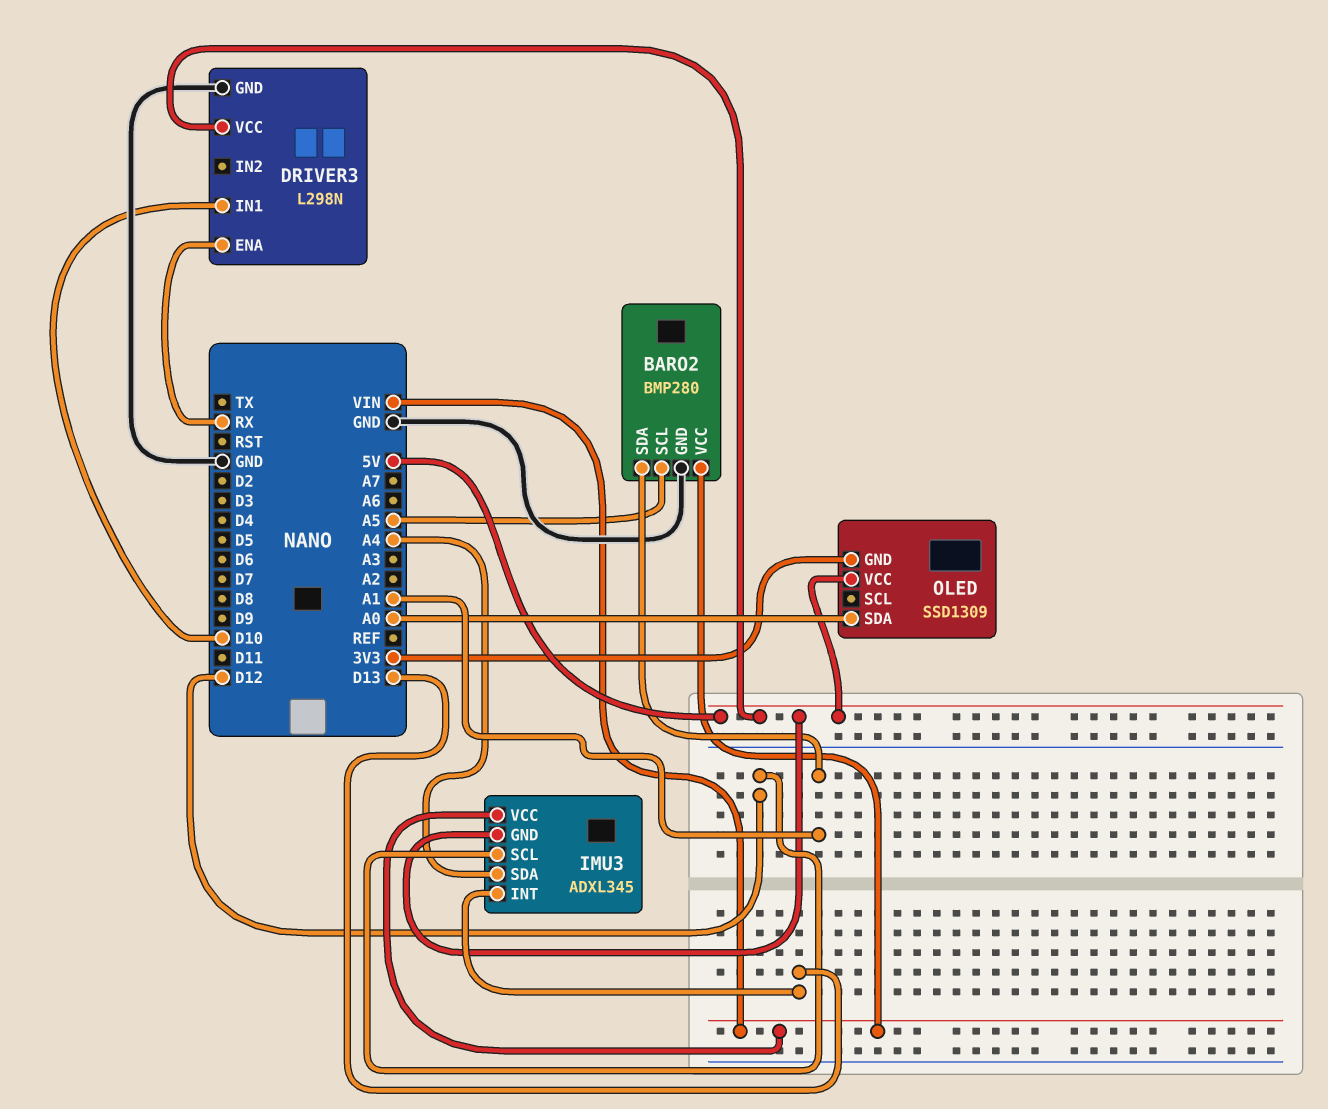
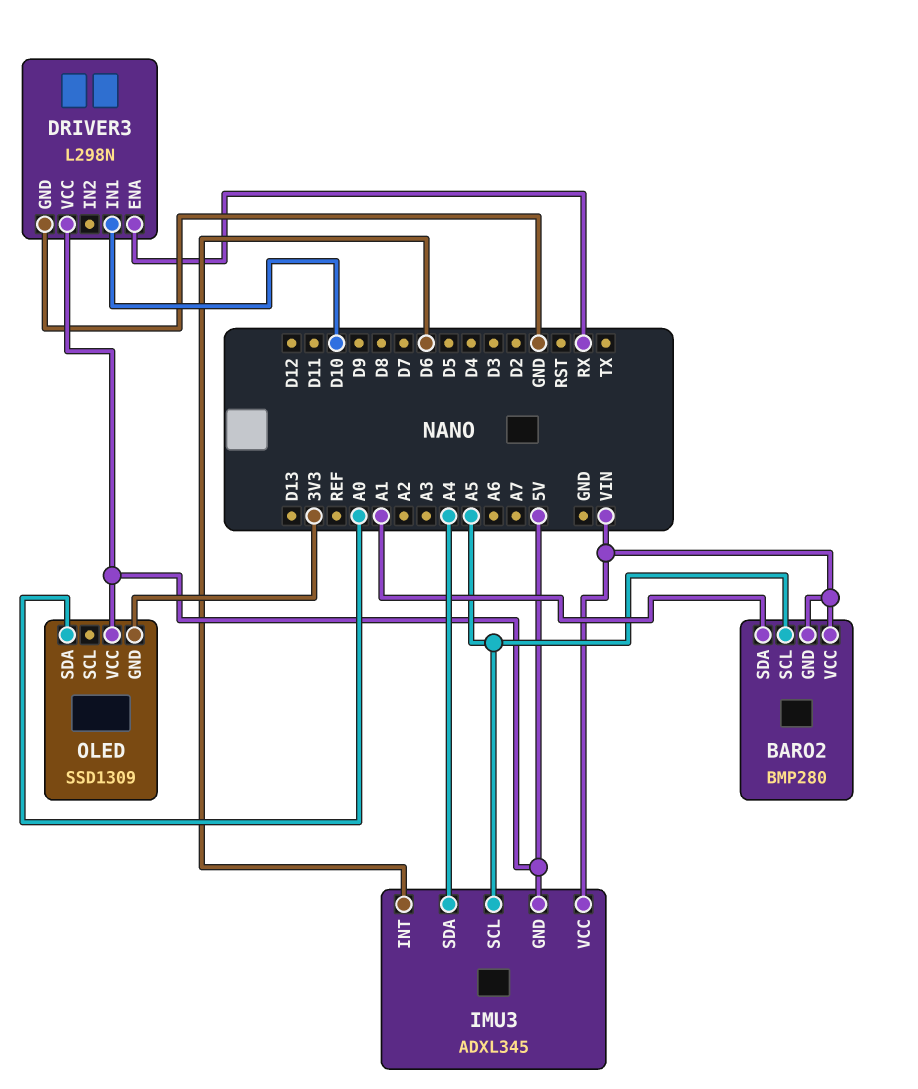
BARO2 pin GND: GND -> VIN
IMU3 pin INT: D13 -> D6
IMU3 pin SCL: D12 -> A5

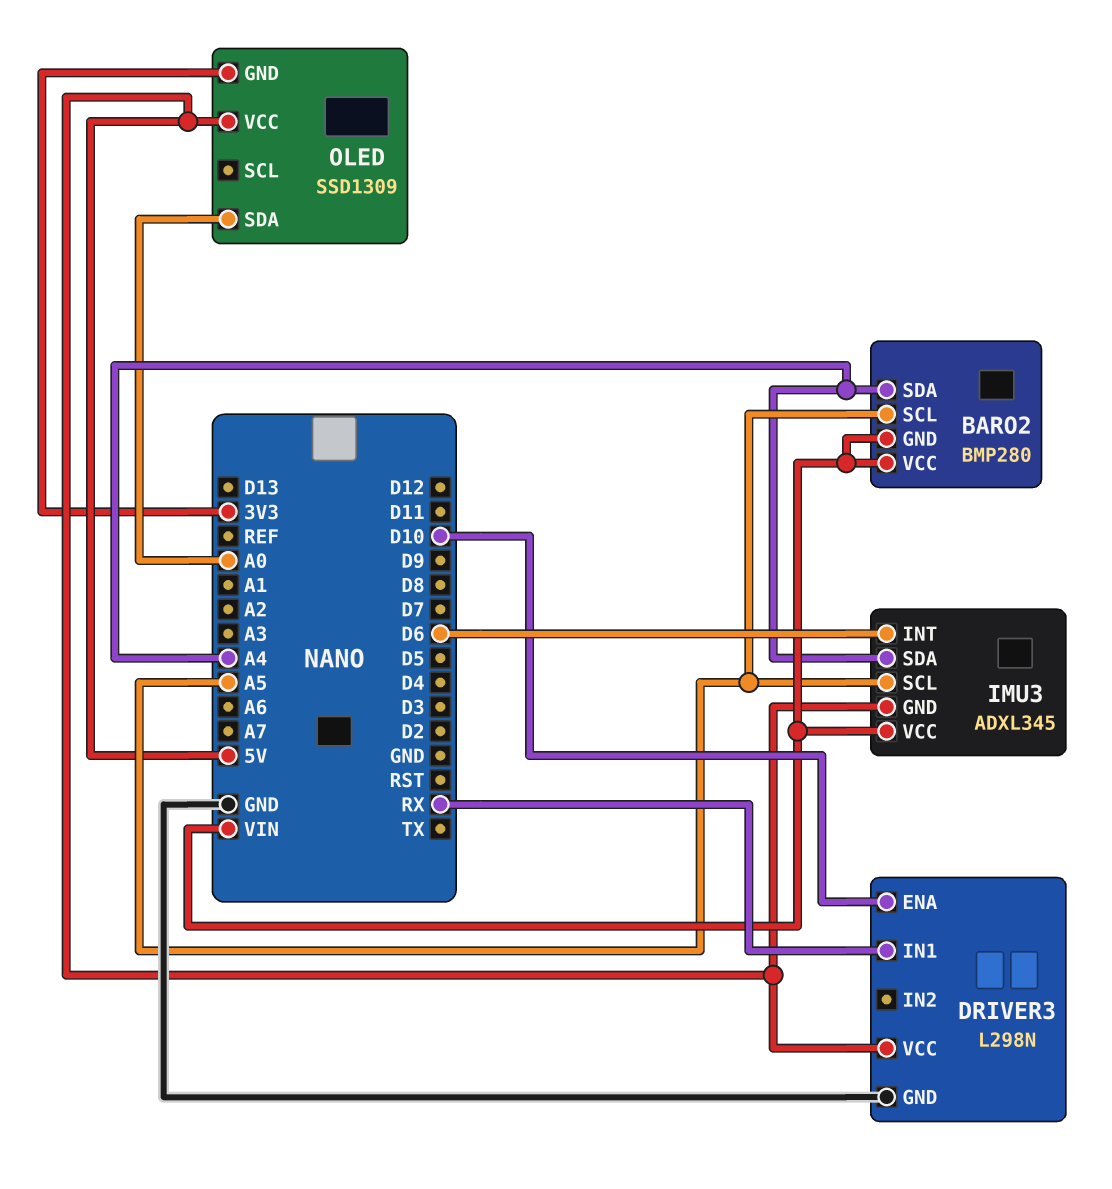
BARO2 pin SDA: A1 -> A4
DRIVER3 pin ENA: RX -> D10
DRIVER3 pin IN1: D10 -> RX

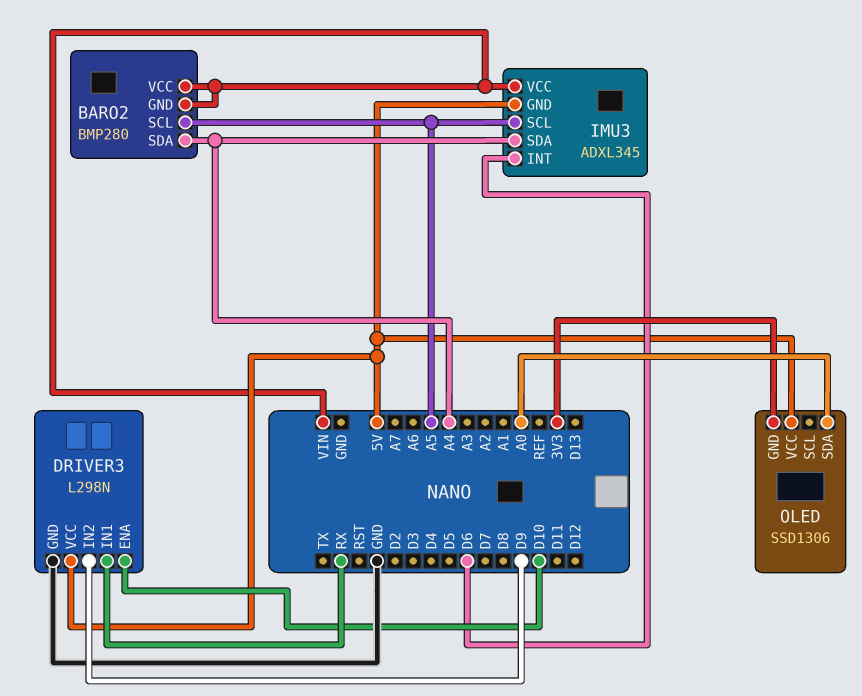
DRIVER3 pin IN2: none -> D9
OLED: SSD1309 -> SSD1306

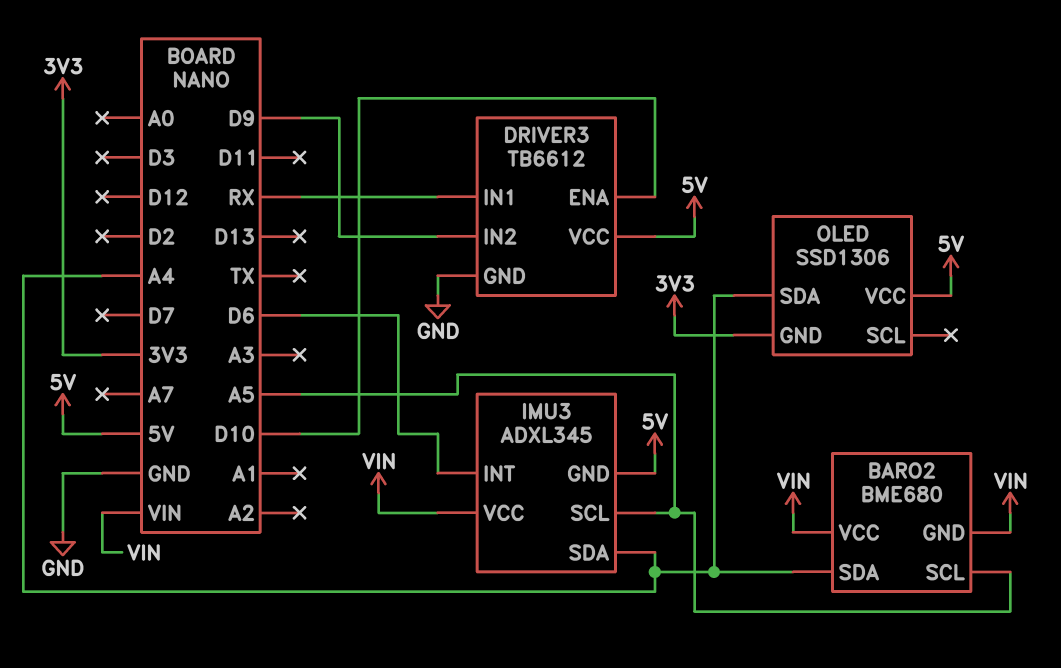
BARO2: BMP280 -> BME680
DRIVER3: L298N -> TB6612
OLED pin SDA: A0 -> A4

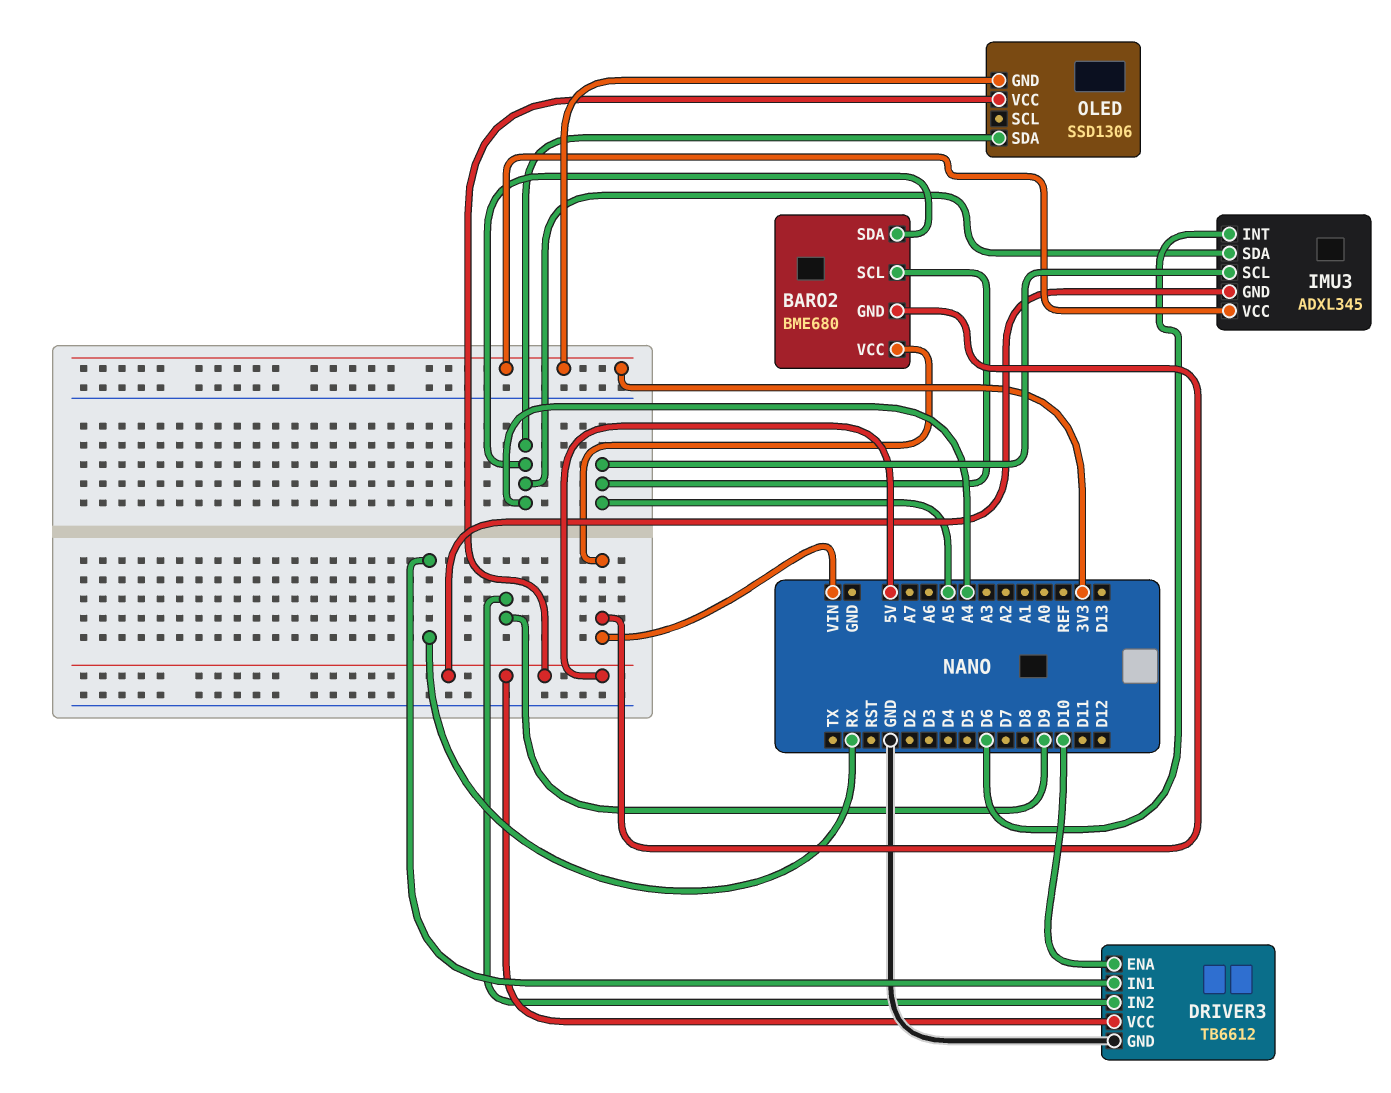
IMU3 pin VCC: VIN -> 3V3

